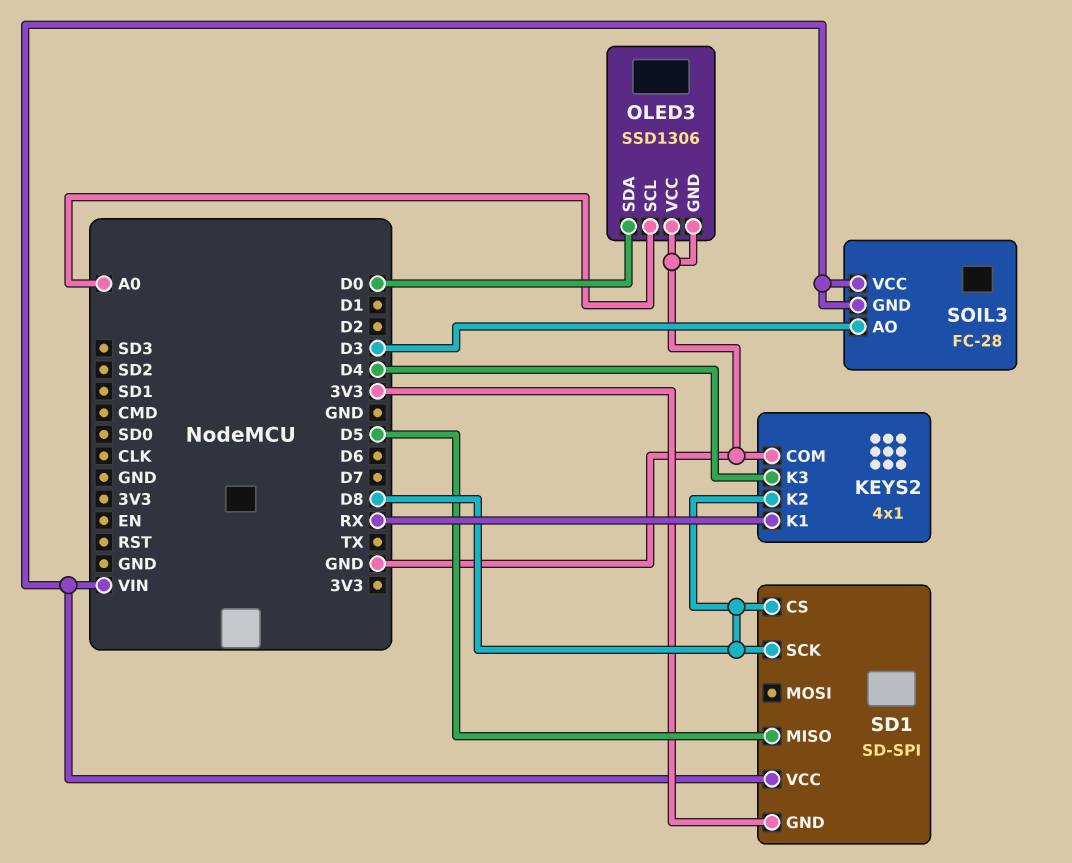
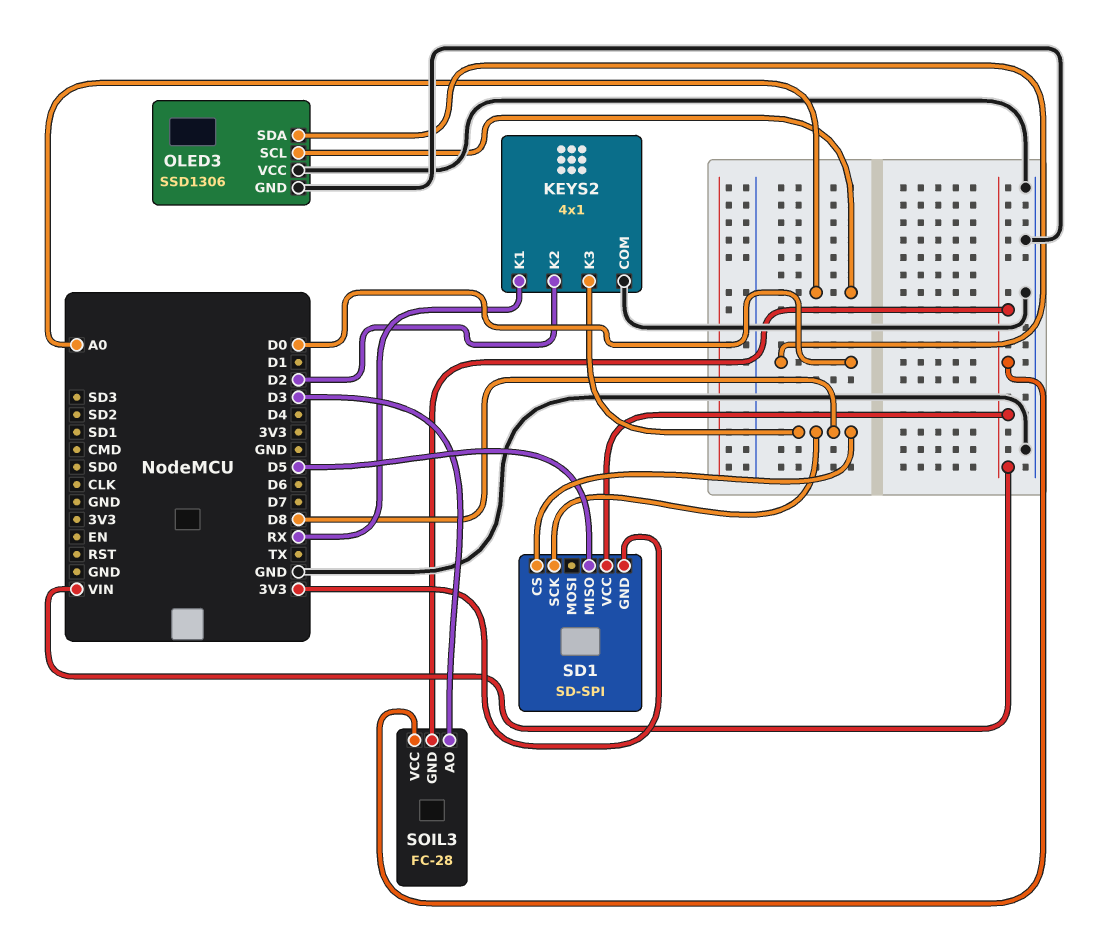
KEYS2 pin K2: D8 -> D2
KEYS2 pin K3: D4 -> D8

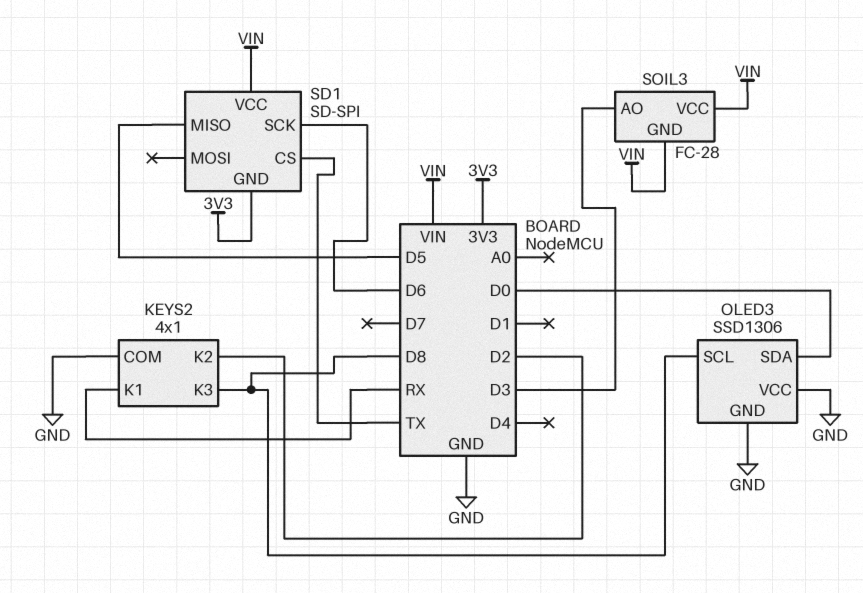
OLED3 pin SCL: A0 -> D8
SD1 pin CS: D8 -> TX
SD1 pin SCK: D8 -> D6

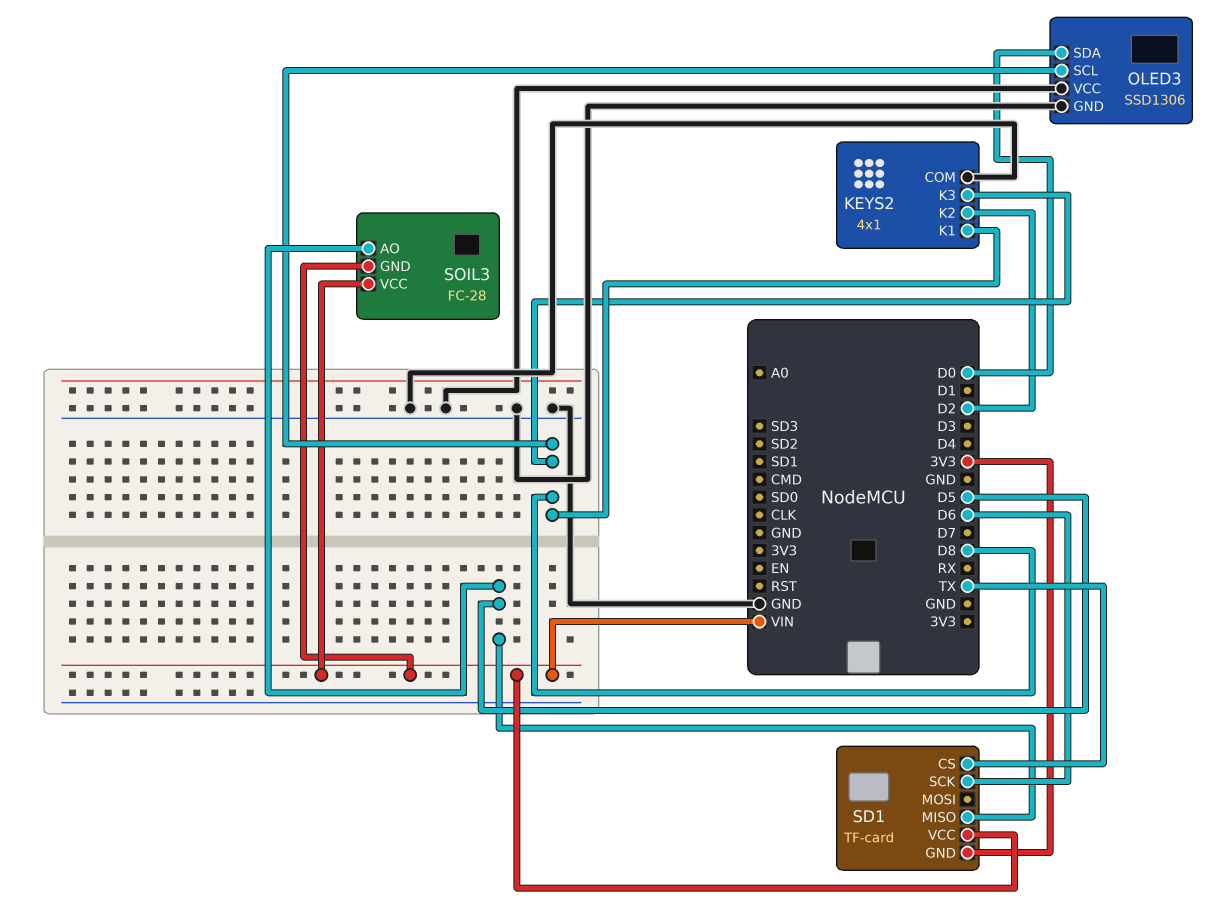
KEYS2 pin K1: RX -> D8
SD1: SD-SPI -> TF-card
SOIL3 pin AO: D3 -> D5

